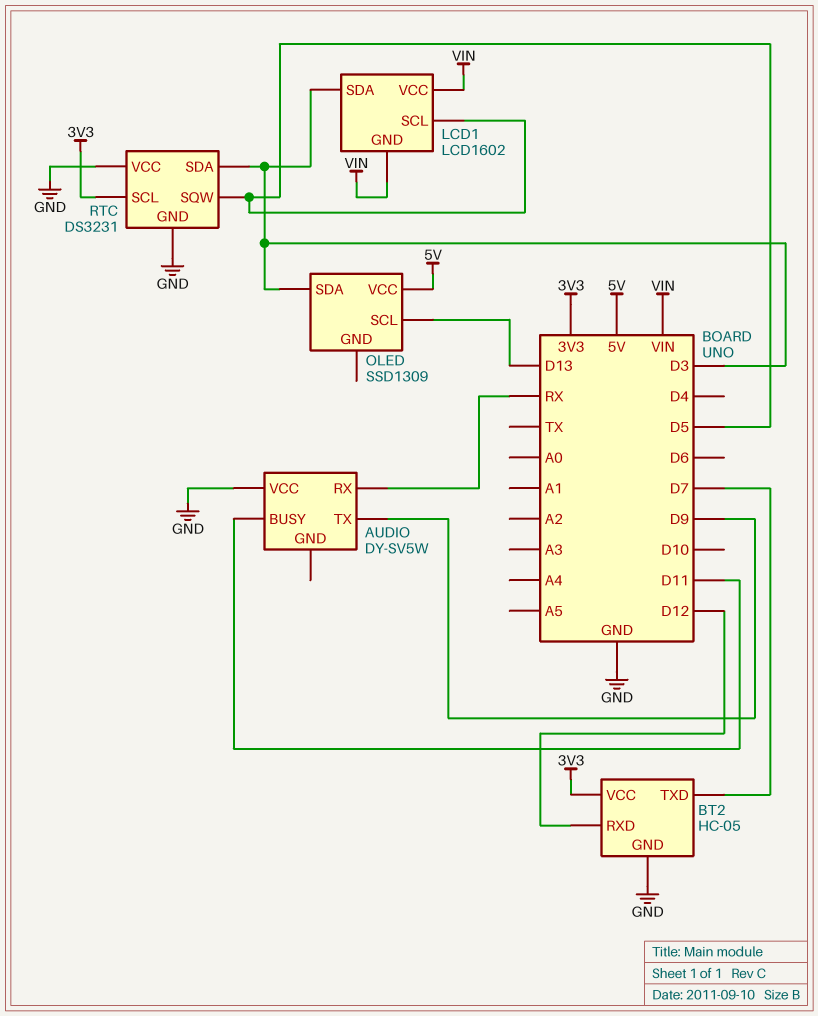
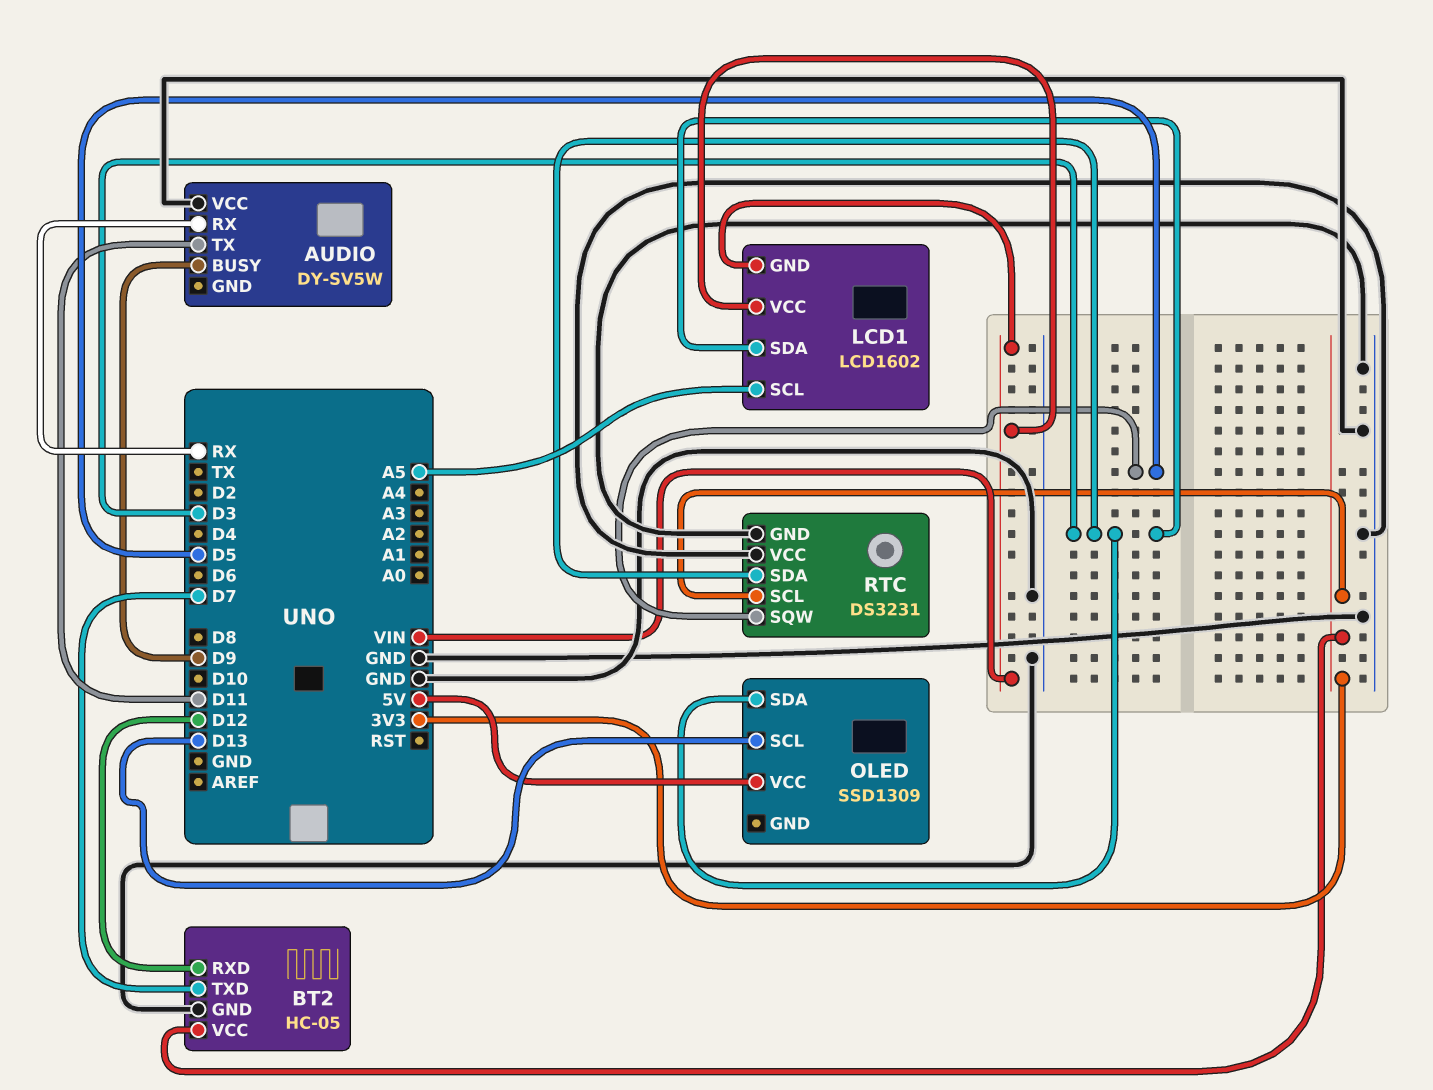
AUDIO pin BUSY: D11 -> D9
AUDIO pin TX: D9 -> D11
LCD1 pin SCL: D5 -> A5

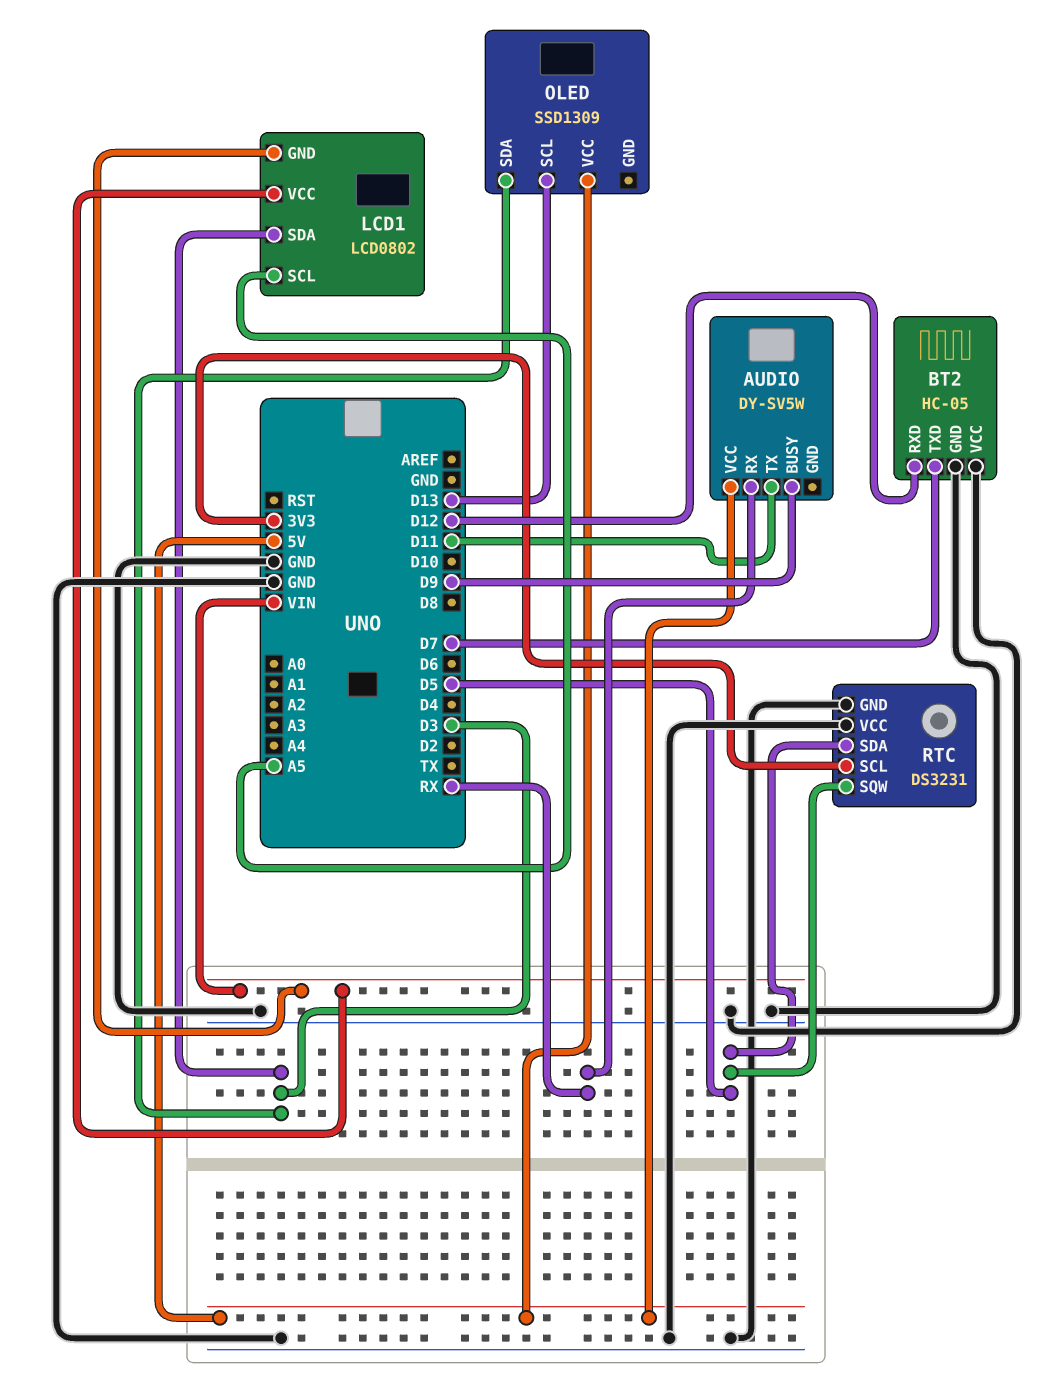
AUDIO pin VCC: GND -> 5V
BT2 pin VCC: 3V3 -> GND
LCD1: LCD1602 -> LCD0802
RTC pin SDA: D3 -> D5

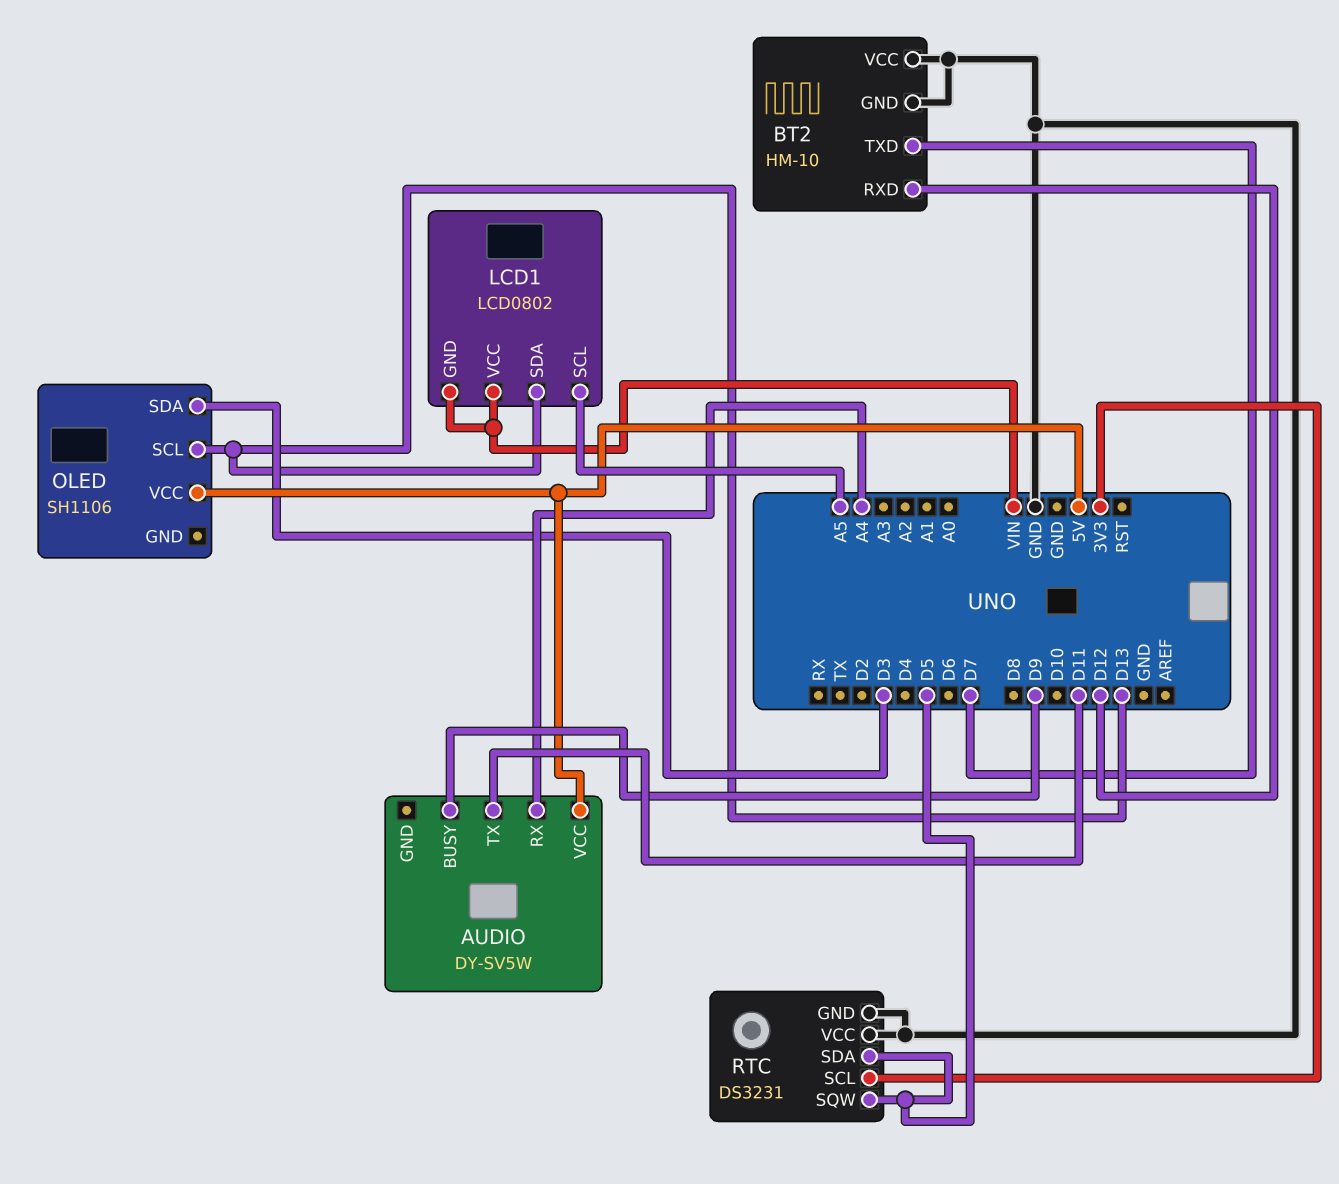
AUDIO pin RX: RX -> A4
BT2: HC-05 -> HM-10
LCD1 pin SDA: D3 -> D13
OLED: SSD1309 -> SH1106

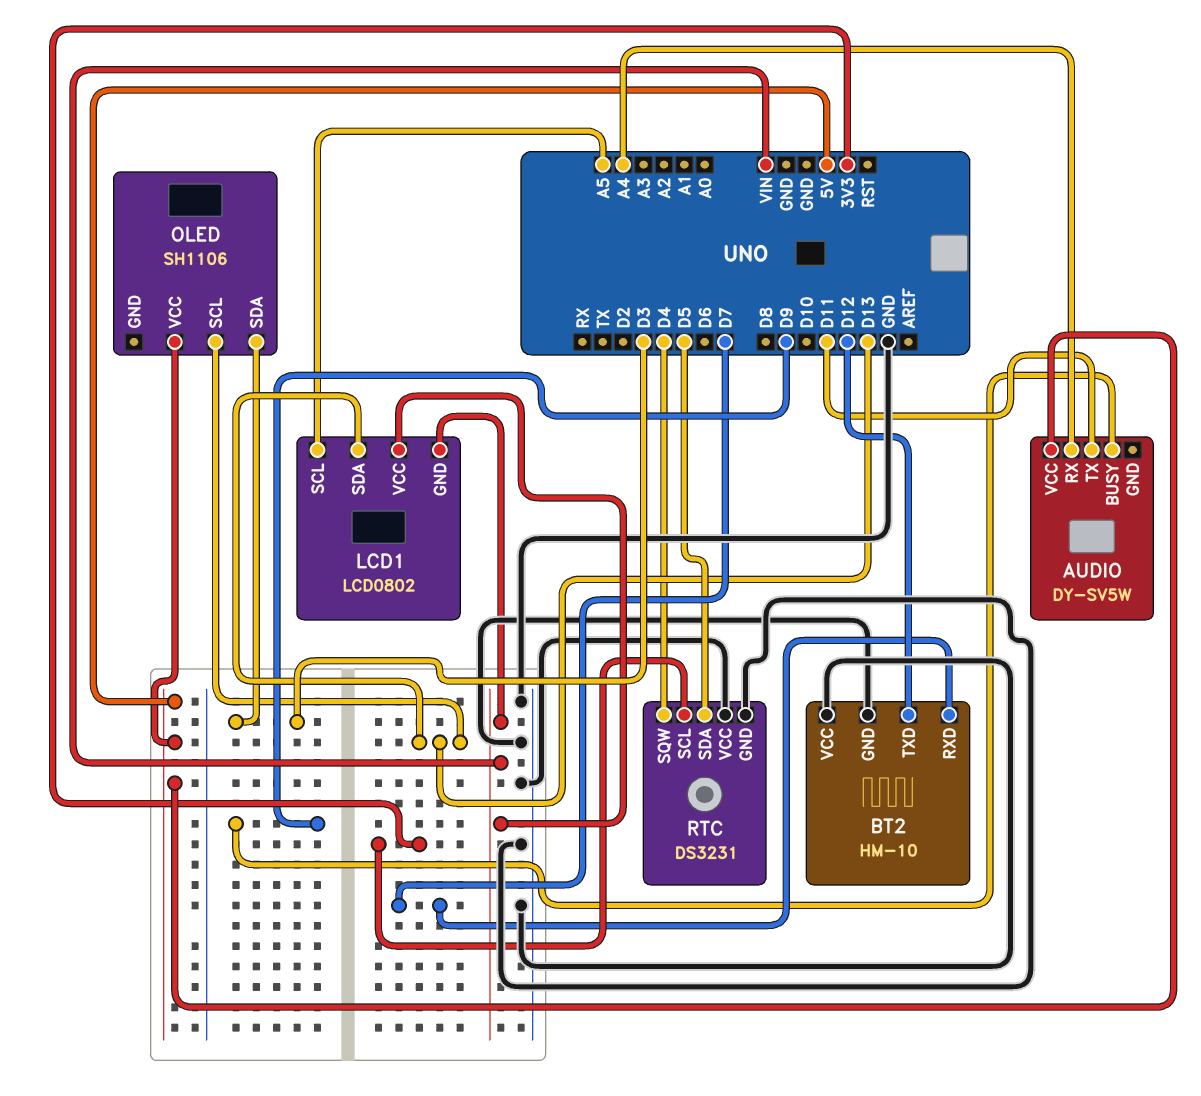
BT2 pin RXD: D12 -> D7
BT2 pin TXD: D7 -> D12
RTC pin SQW: D5 -> D4

